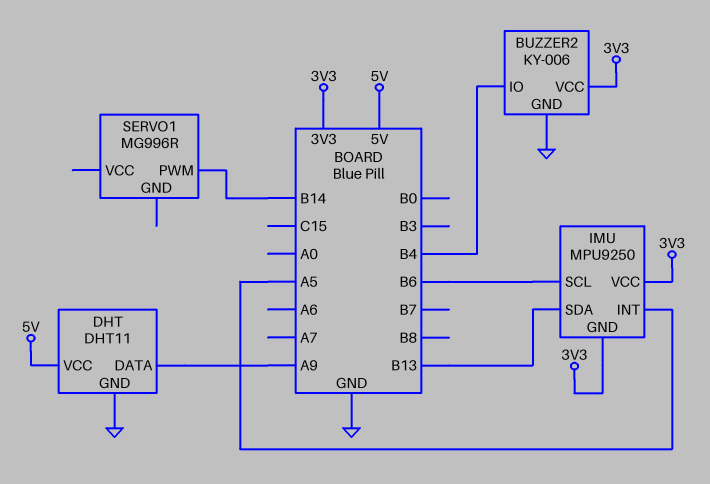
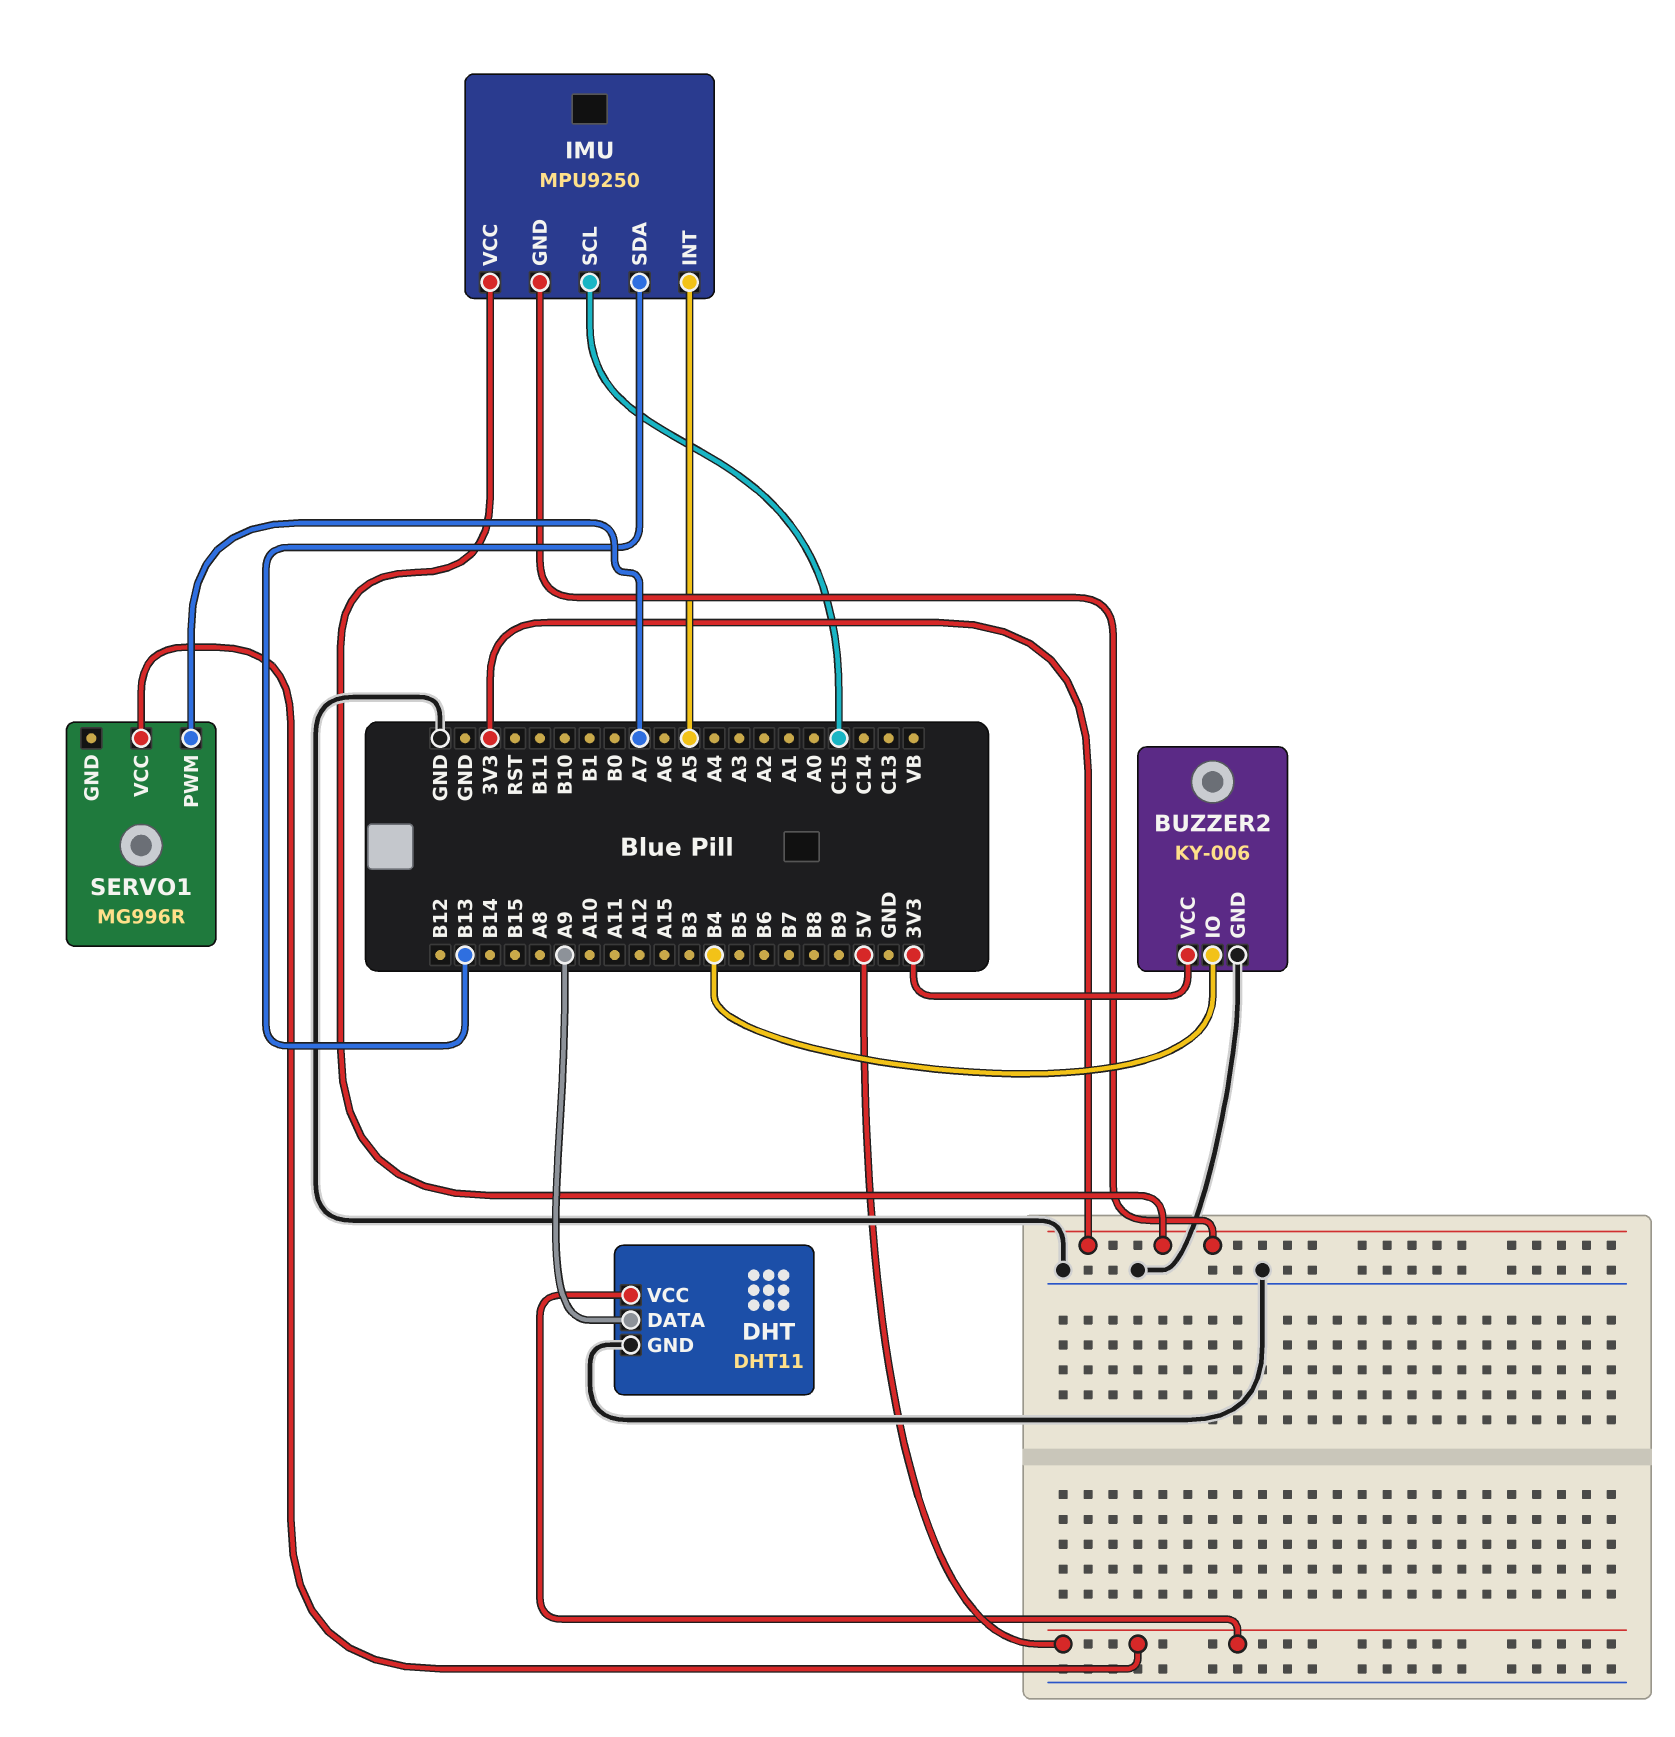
IMU pin SCL: B6 -> C15
SERVO1 pin PWM: B14 -> A7
SERVO1 pin VCC: none -> 5V

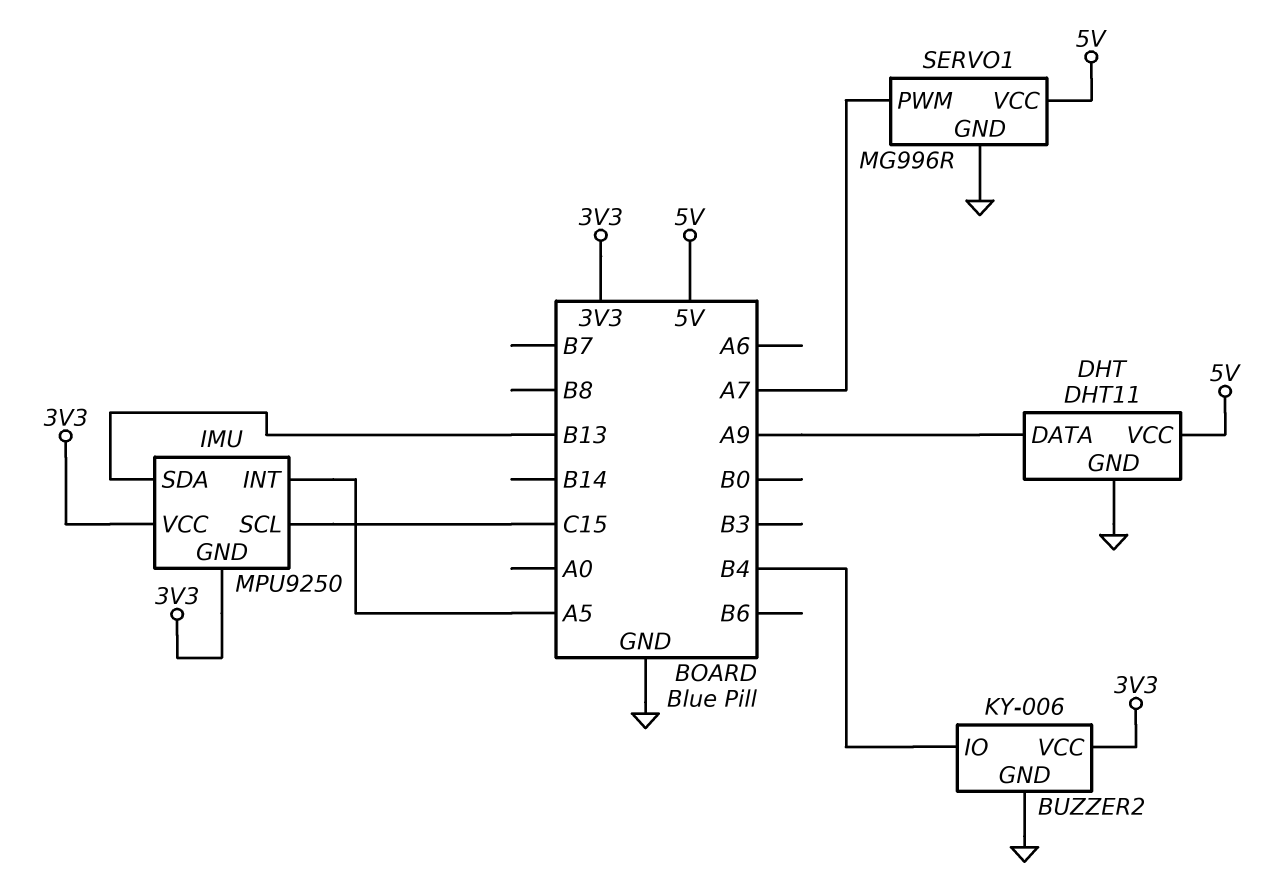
SERVO1 pin GND: none -> GND

